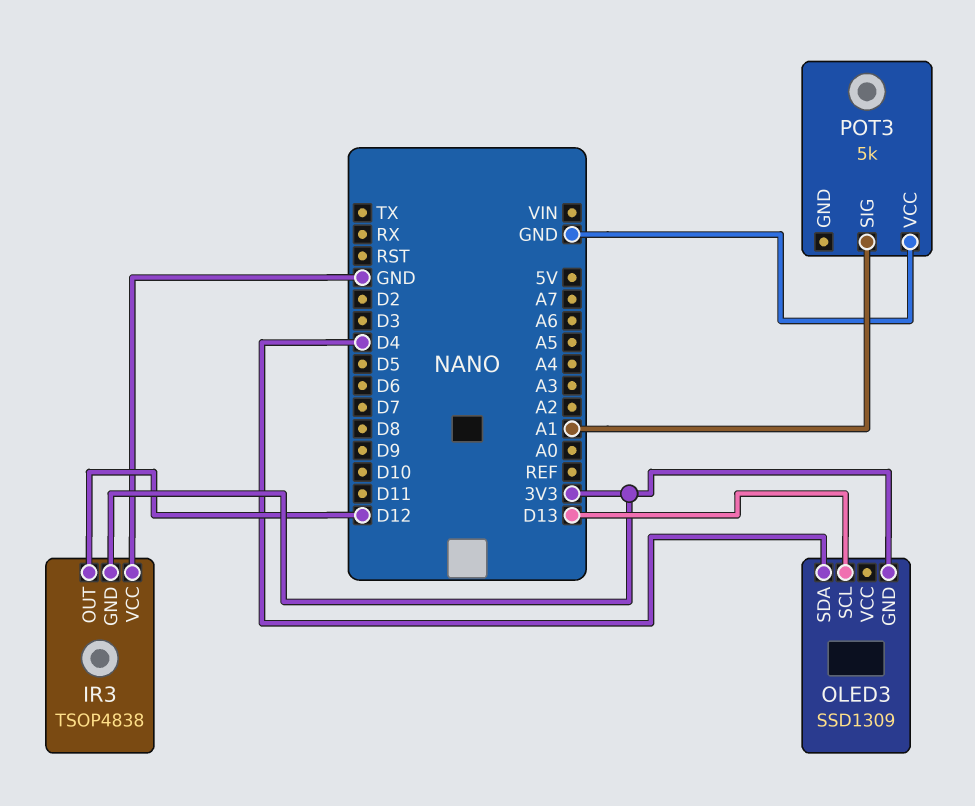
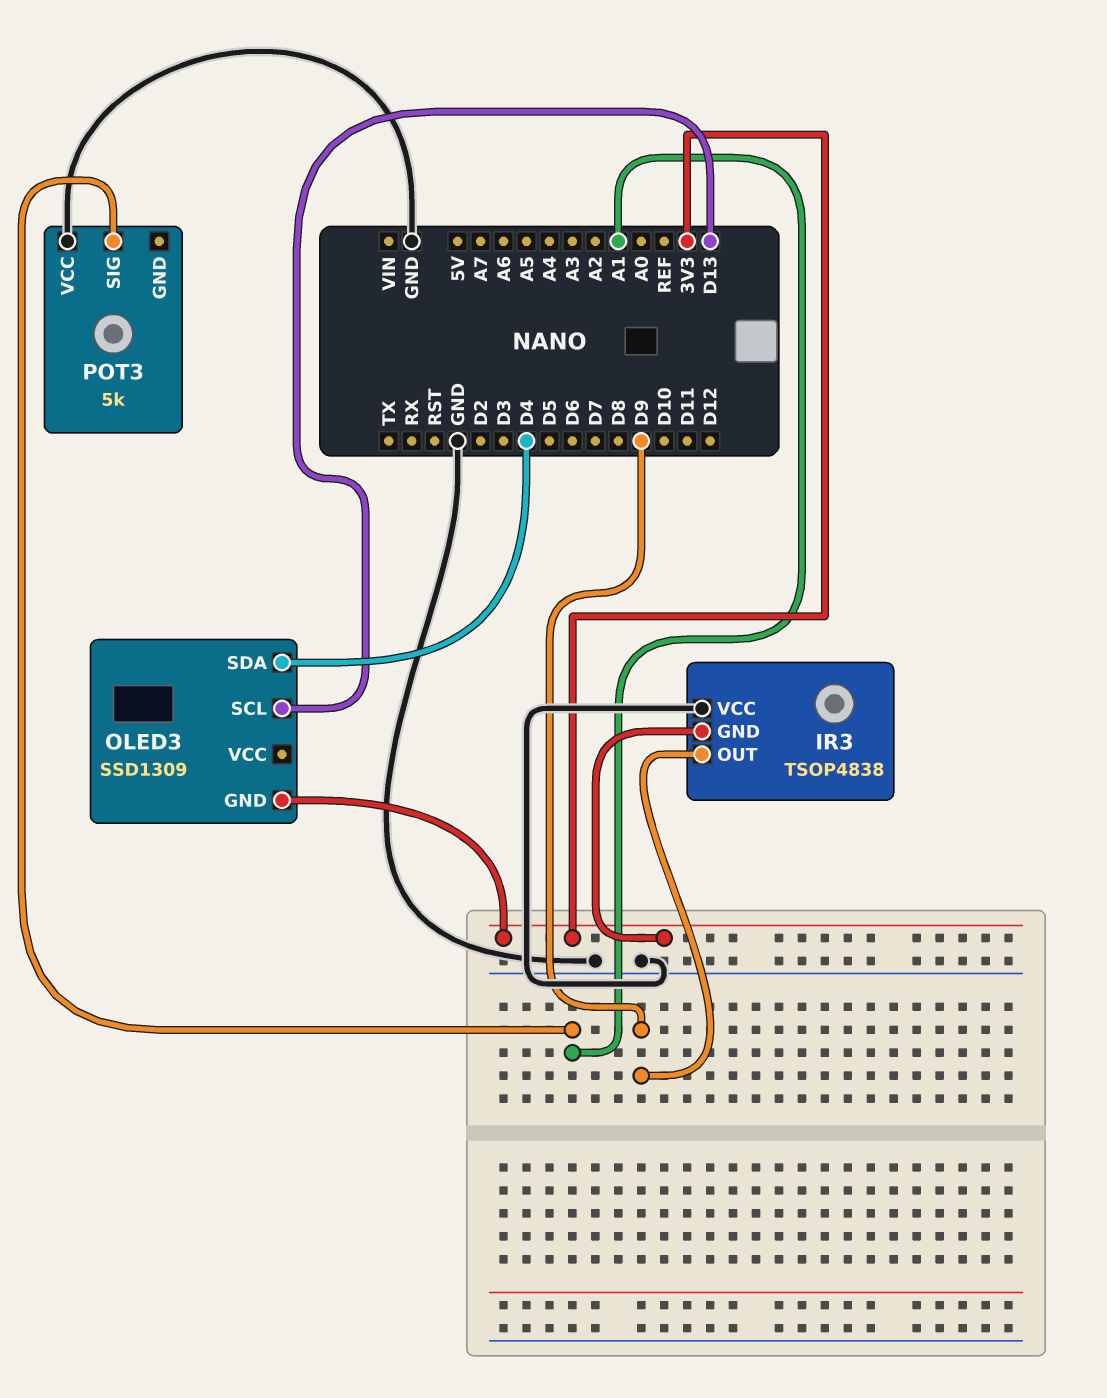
IR3 pin OUT: D12 -> D9

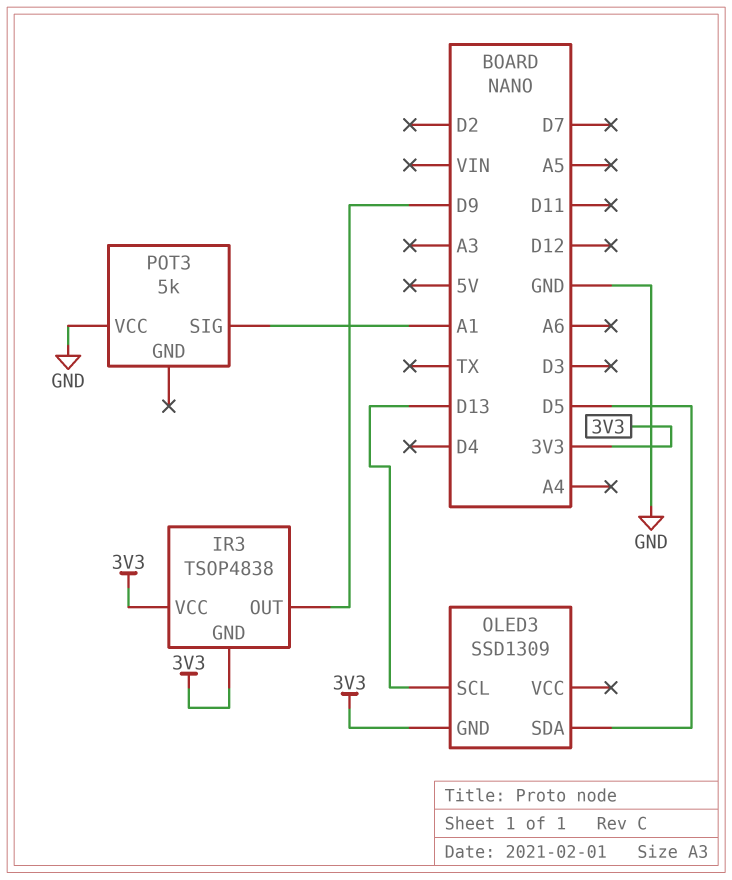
IR3 pin VCC: GND -> 3V3
OLED3 pin SDA: D4 -> D5

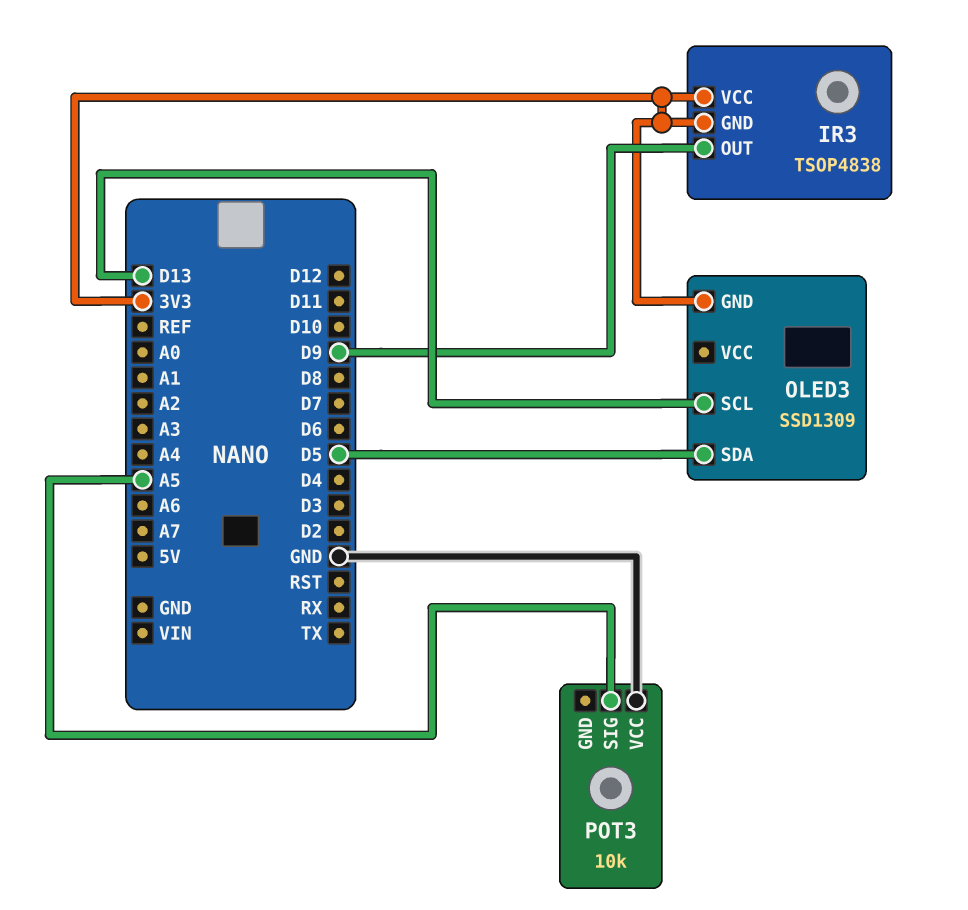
POT3: 5k -> 10k
POT3 pin SIG: A1 -> A5

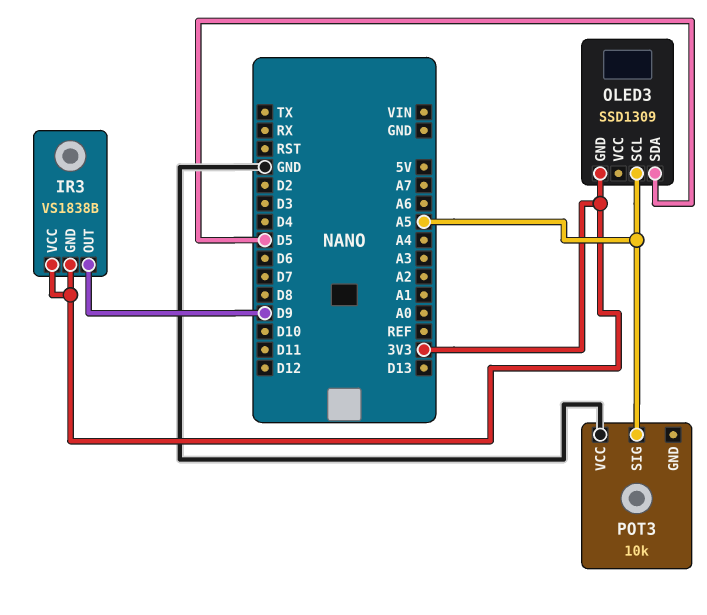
IR3: TSOP4838 -> VS1838B
OLED3 pin SCL: D13 -> A5

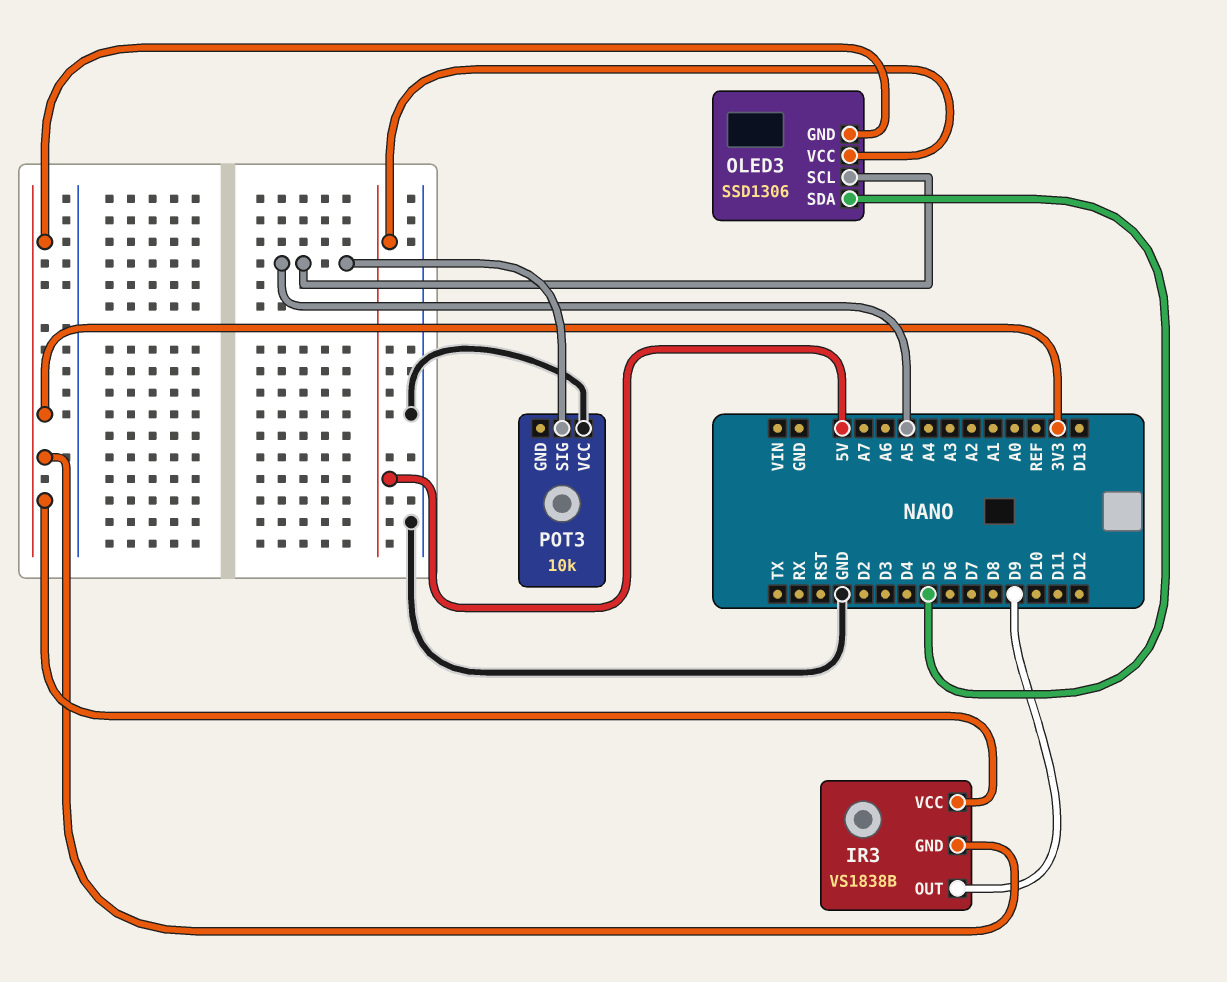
OLED3: SSD1309 -> SSD1306
OLED3 pin VCC: none -> 5V

